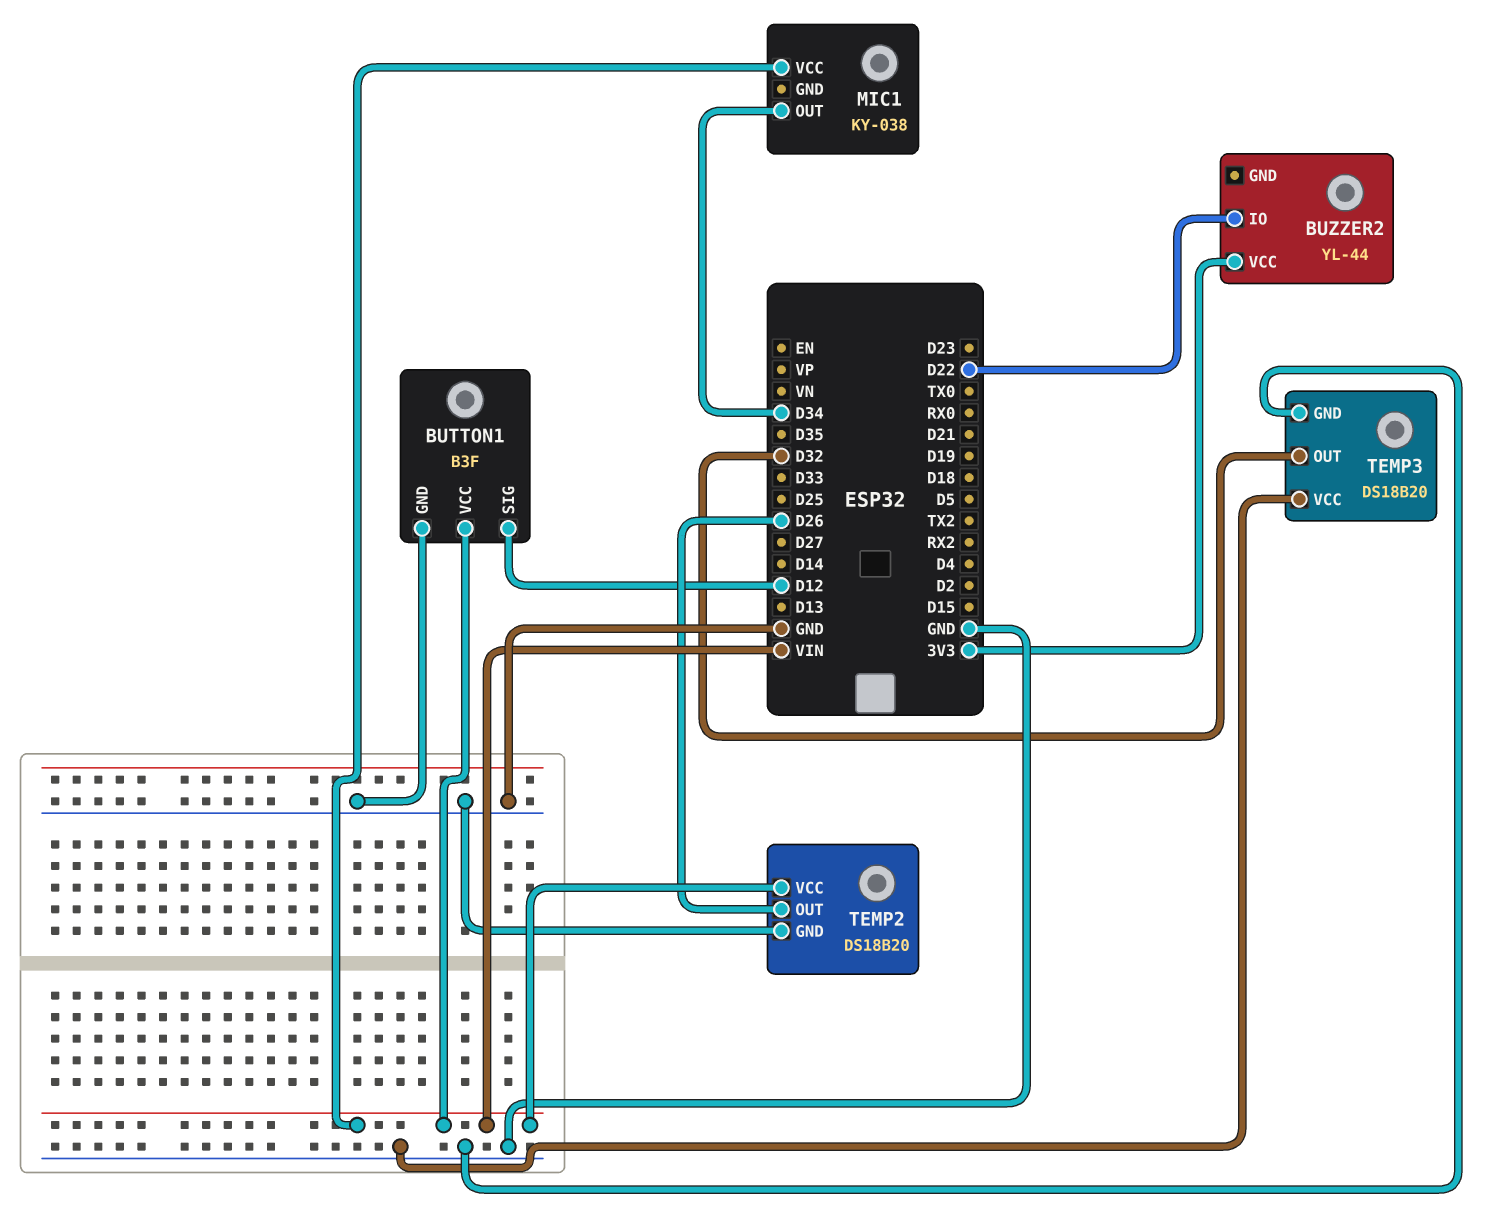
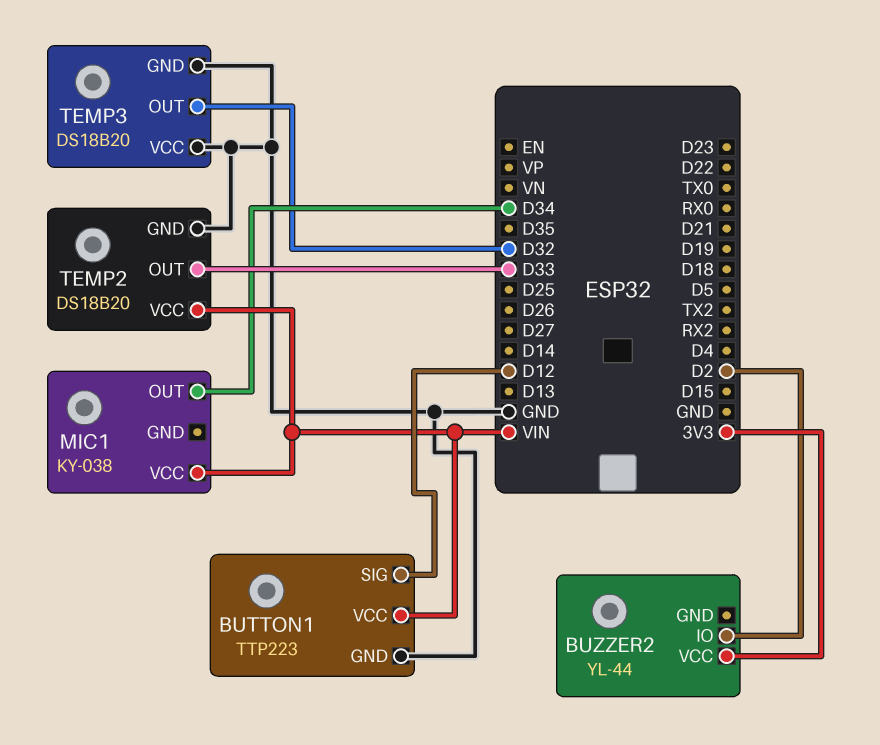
BUTTON1: B3F -> TTP223
BUZZER2 pin IO: D22 -> D2
TEMP2 pin OUT: D26 -> D33

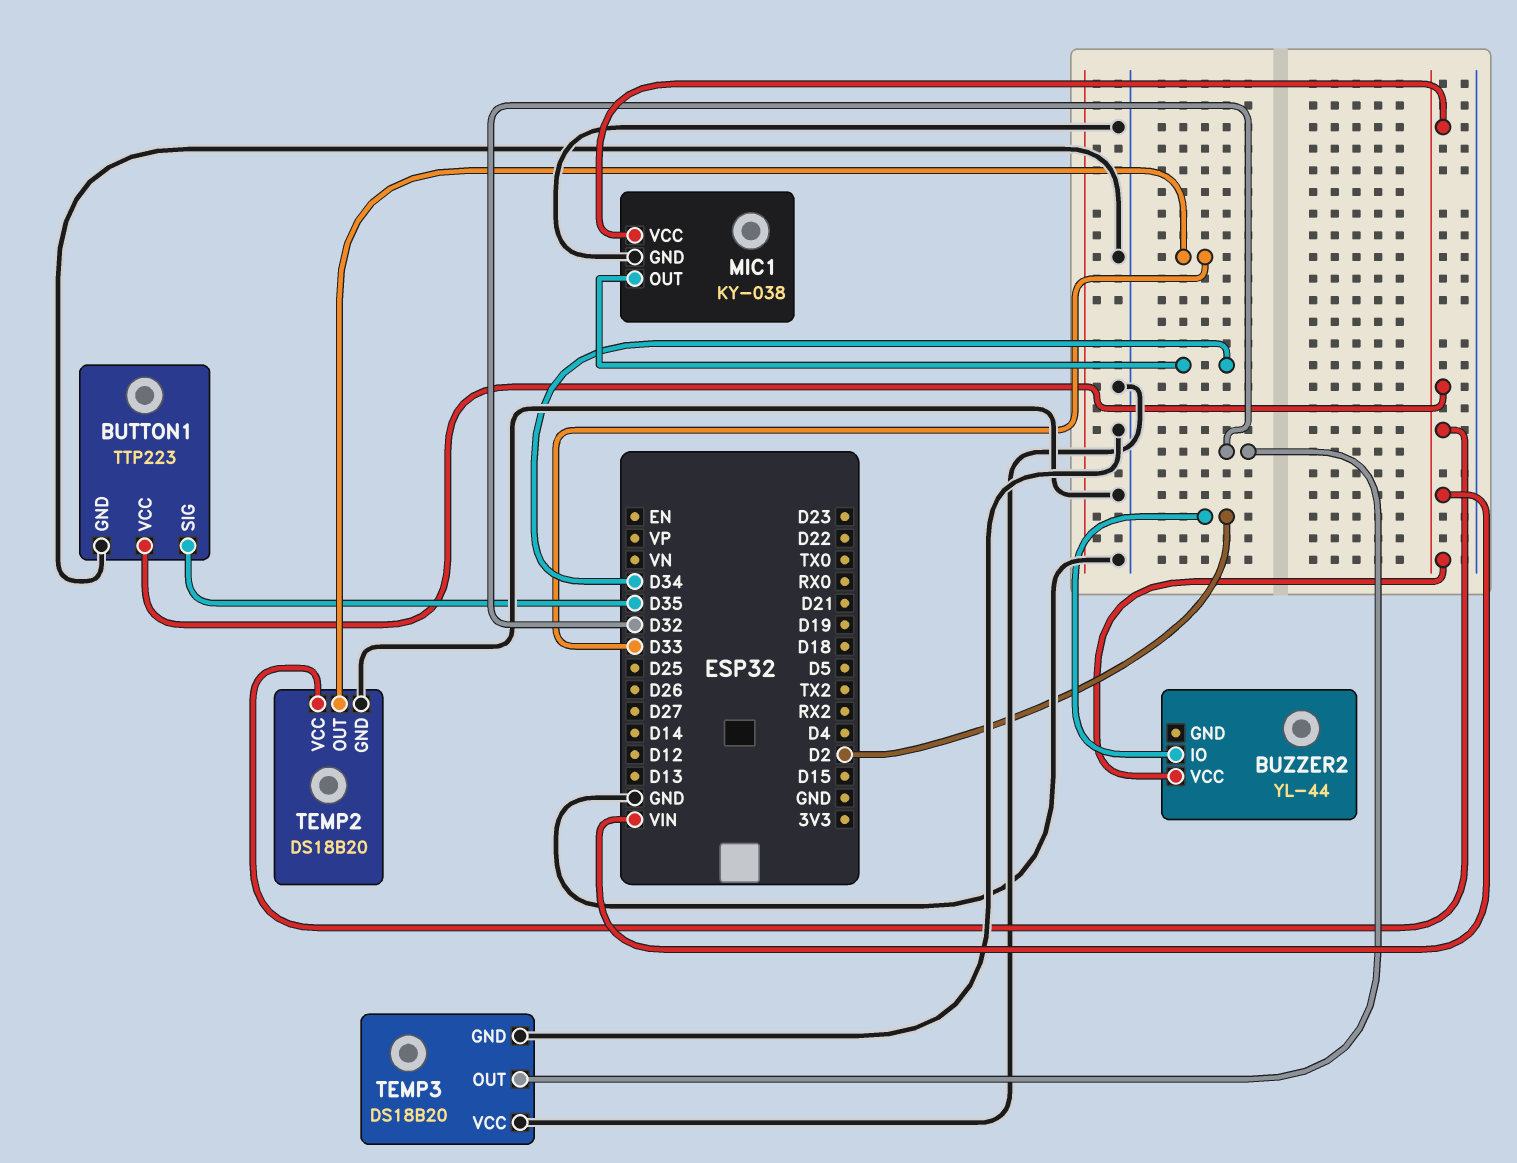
BUTTON1 pin SIG: D12 -> D35
BUZZER2 pin VCC: 3V3 -> VIN
MIC1 pin GND: none -> GND

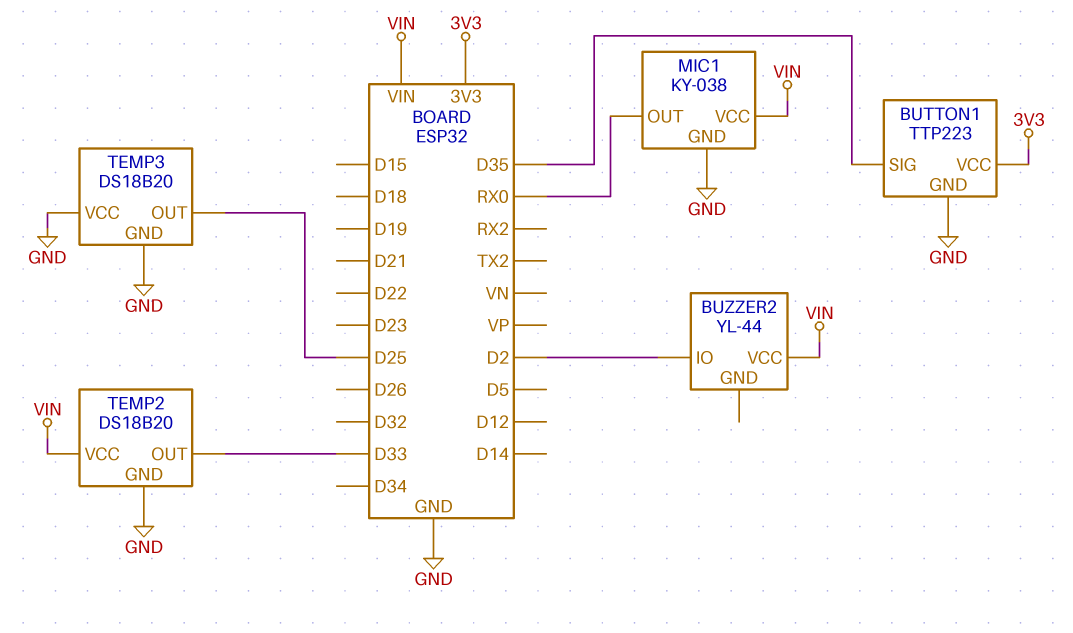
BUTTON1 pin VCC: VIN -> 3V3
MIC1 pin OUT: D34 -> RX0
TEMP3 pin OUT: D32 -> D25

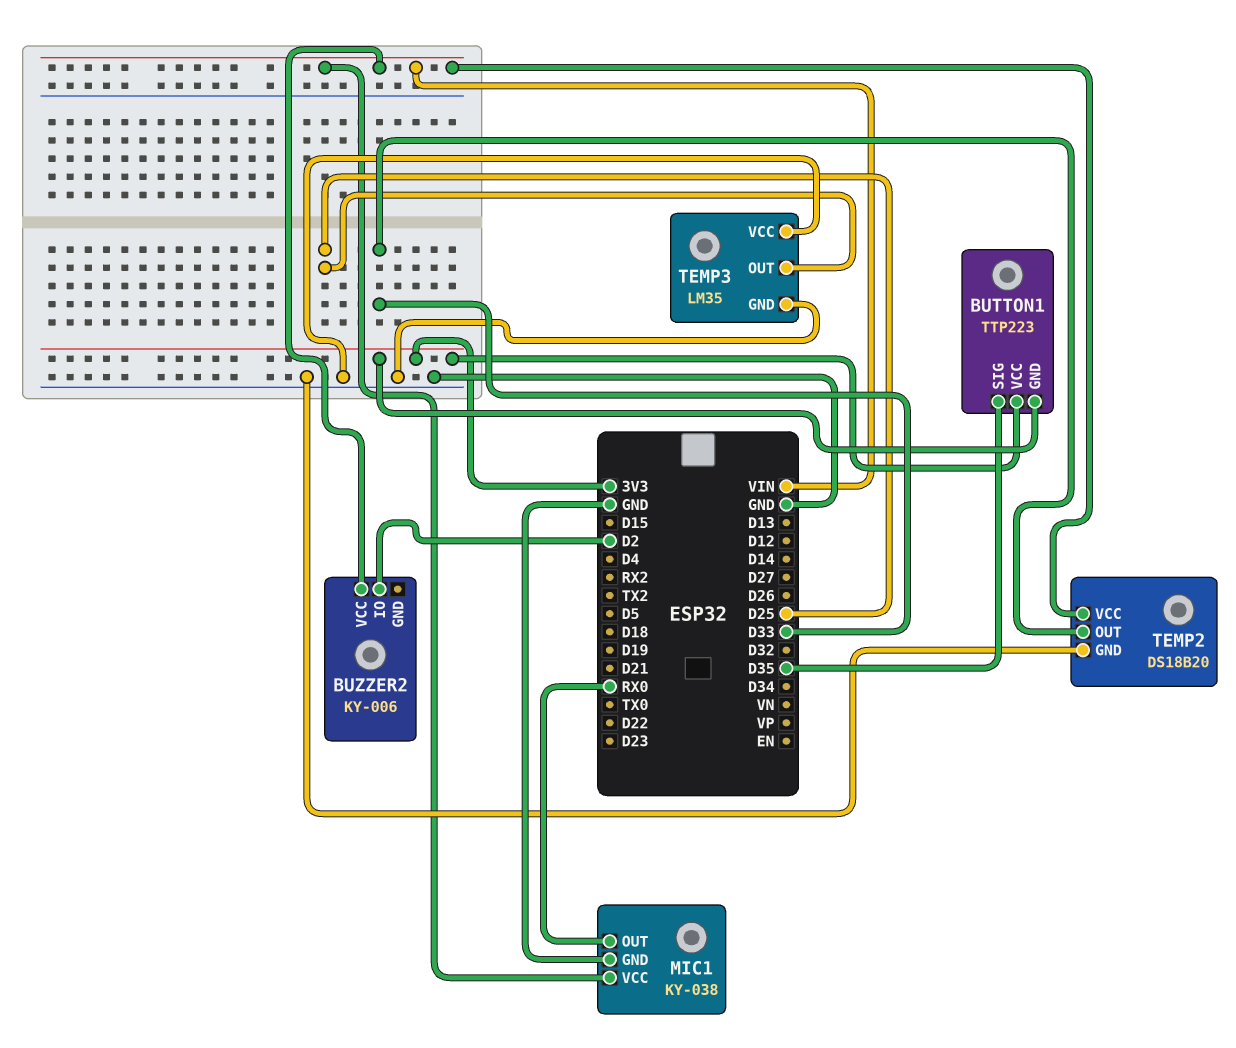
BUTTON1 pin GND: GND -> 3V3
BUZZER2: YL-44 -> KY-006
TEMP3: DS18B20 -> LM35

